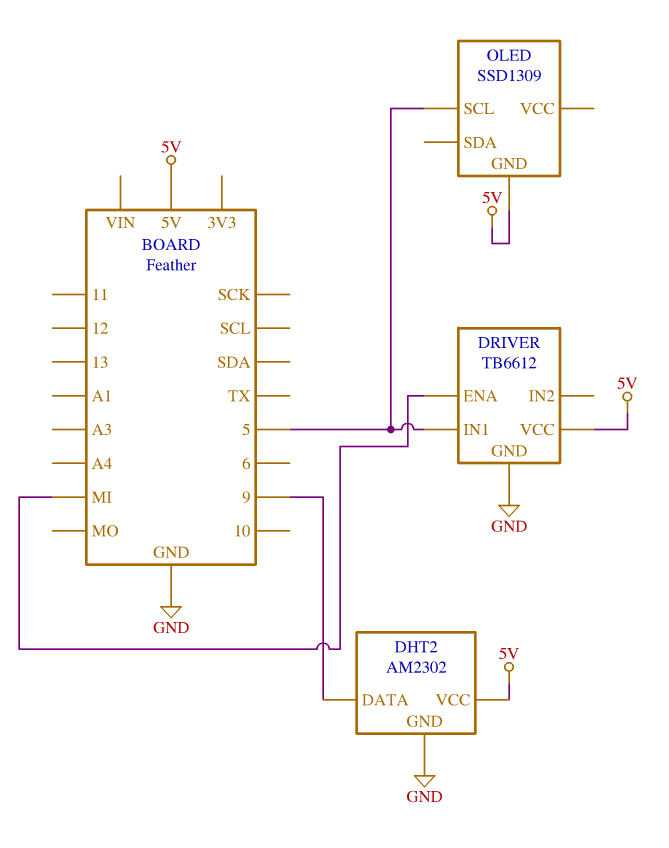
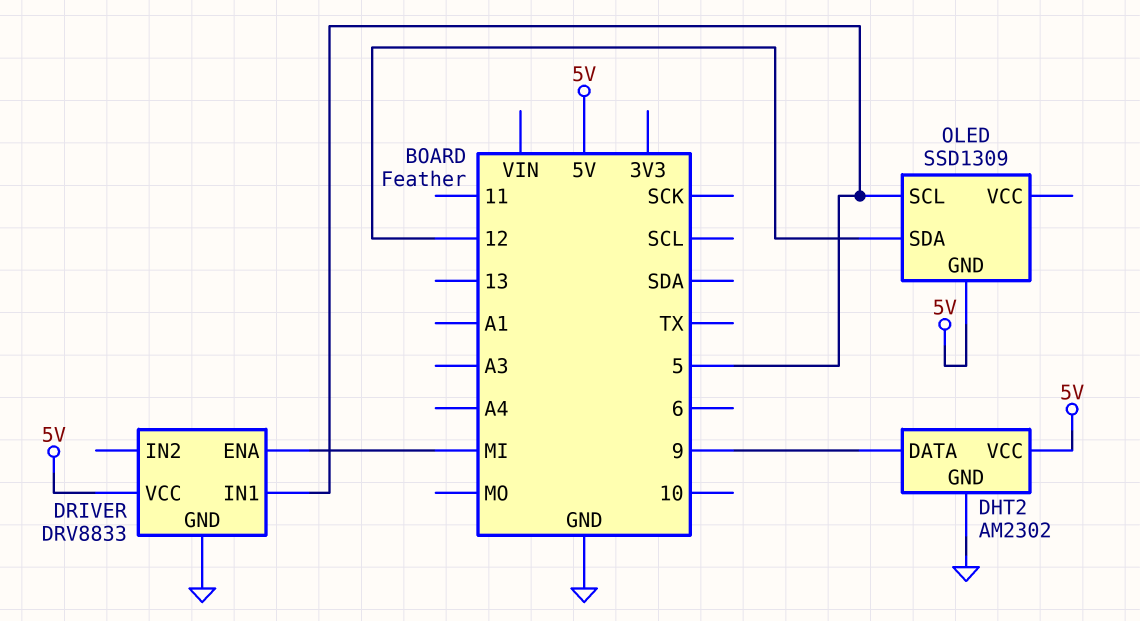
DRIVER: TB6612 -> DRV8833
OLED pin SDA: none -> 12

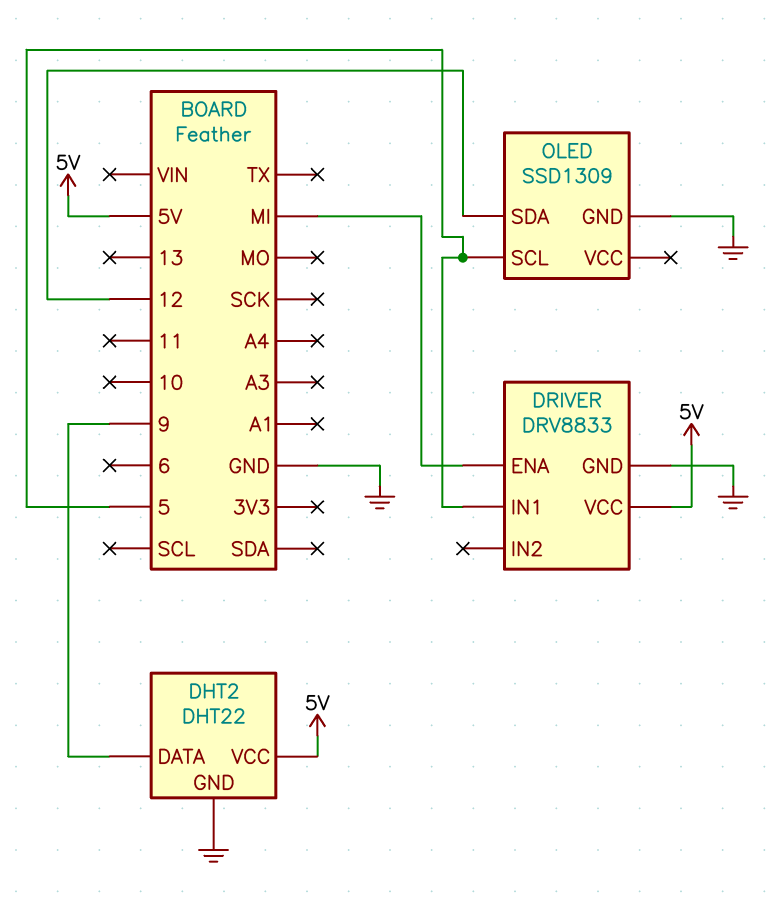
DHT2: AM2302 -> DHT22
OLED pin GND: 5V -> GND

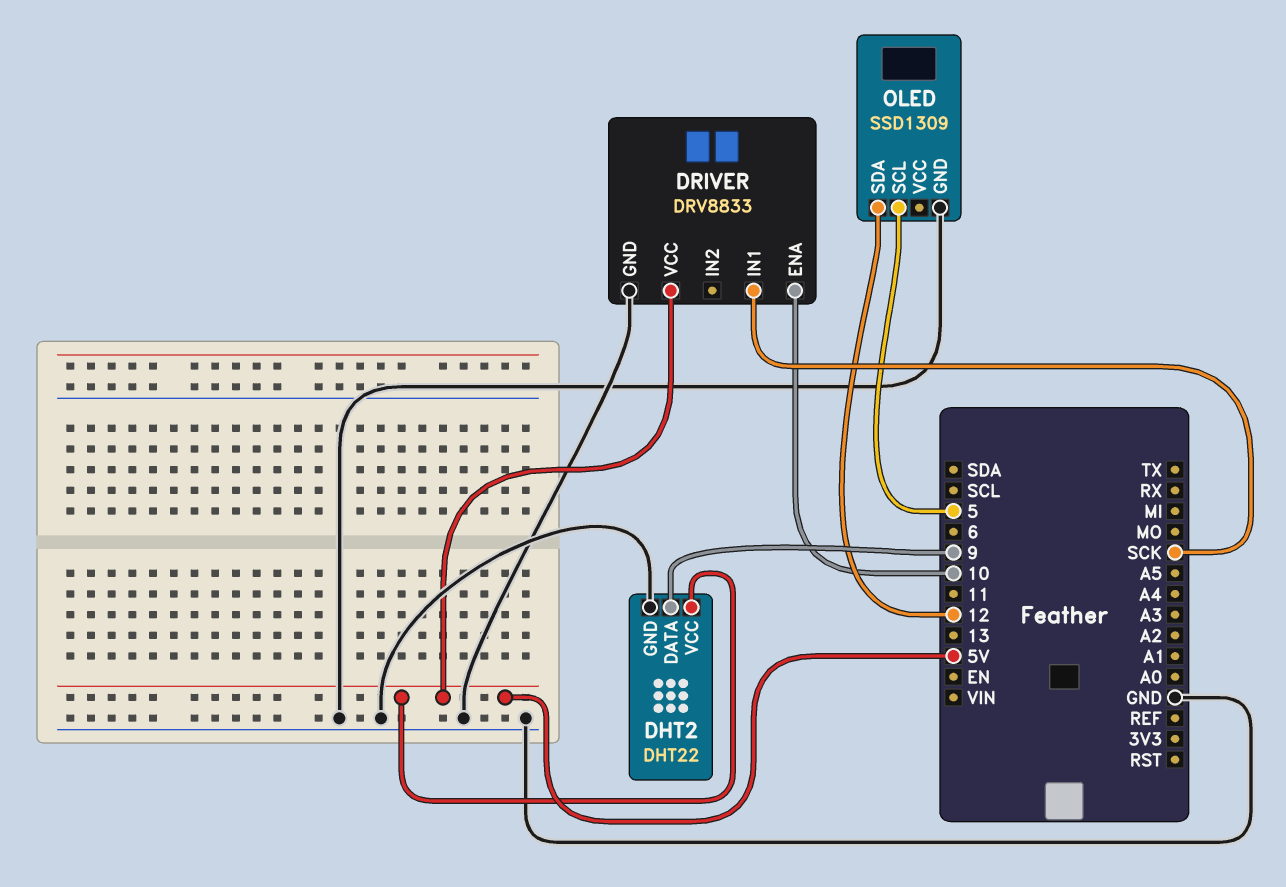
DRIVER pin ENA: MI -> 10
DRIVER pin IN1: 5 -> SCK

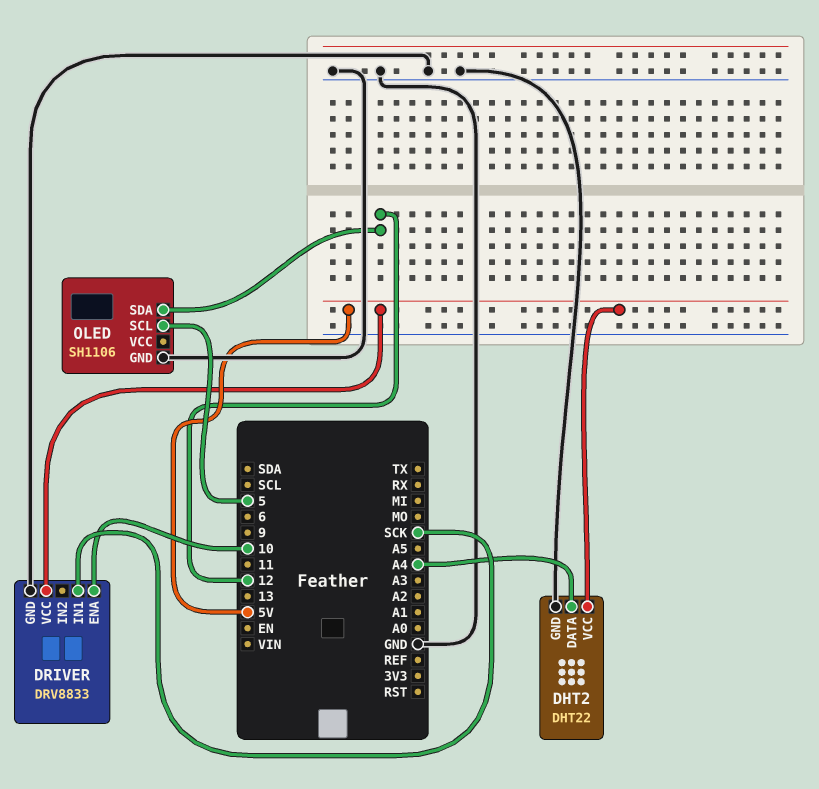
DHT2 pin DATA: 9 -> A4
OLED: SSD1309 -> SH1106

